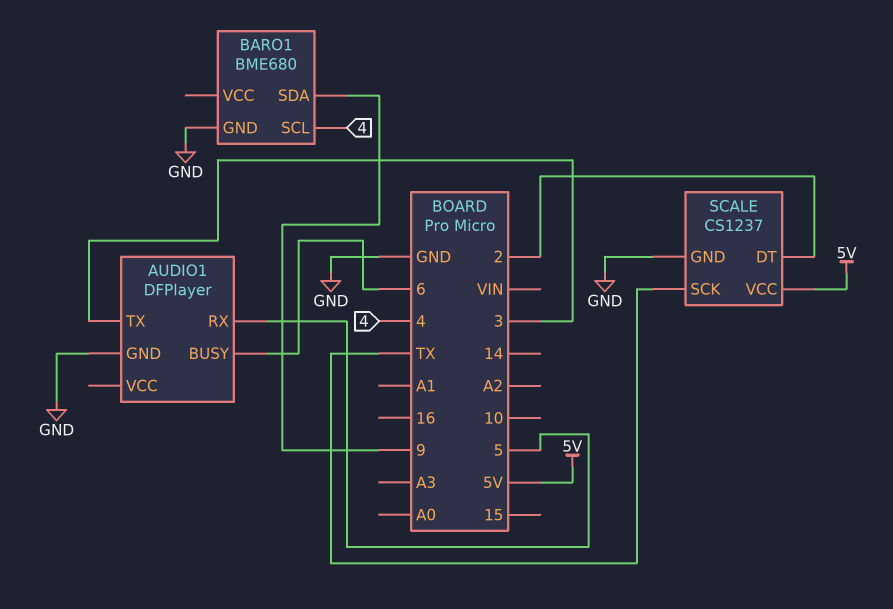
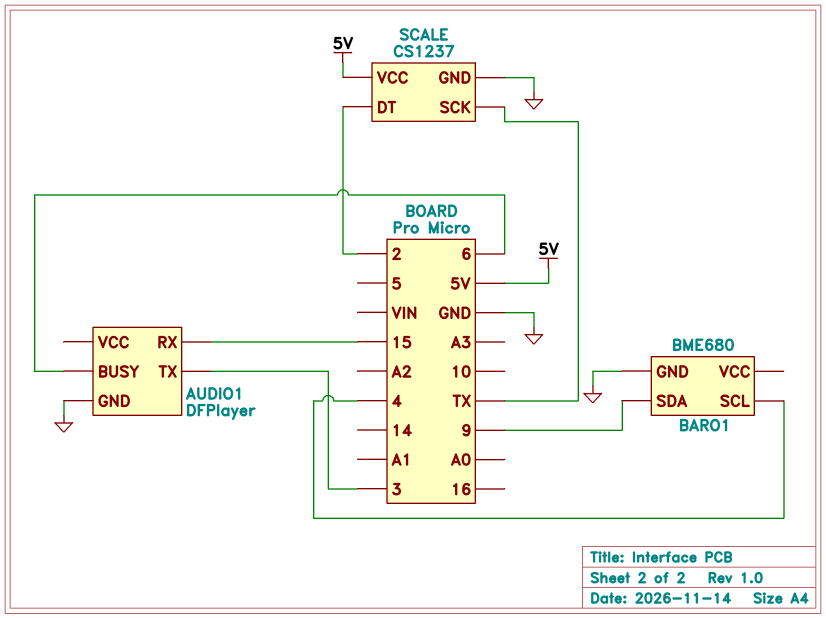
AUDIO1 pin RX: 5 -> 15

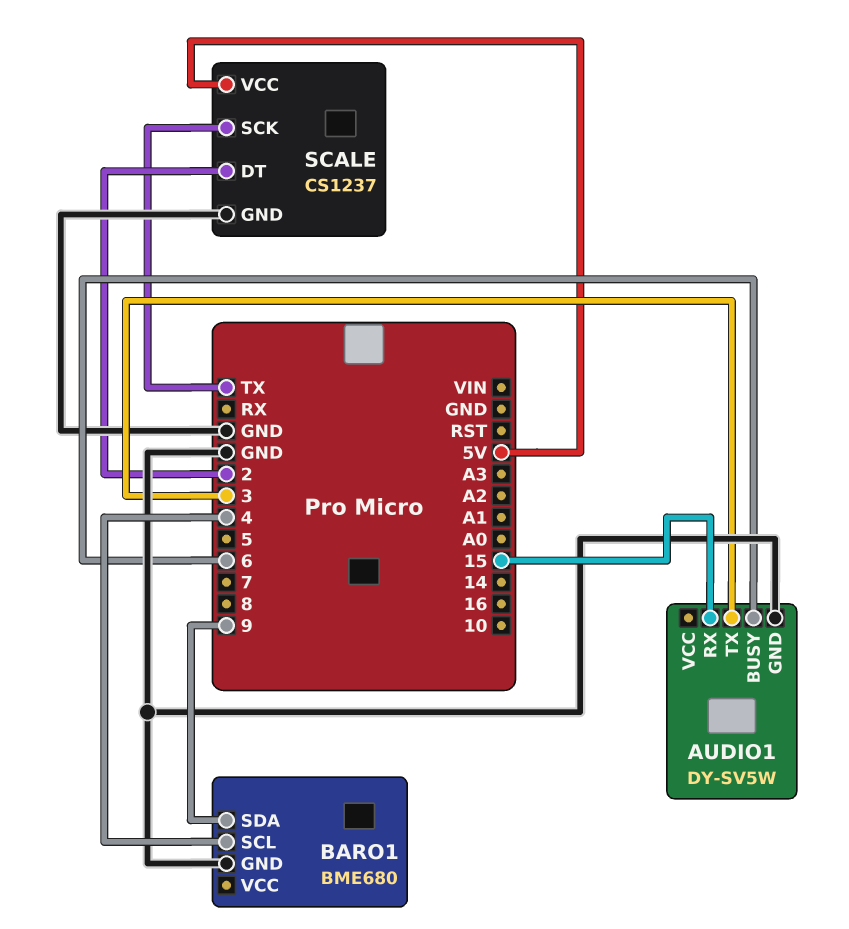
AUDIO1: DFPlayer -> DY-SV5W

